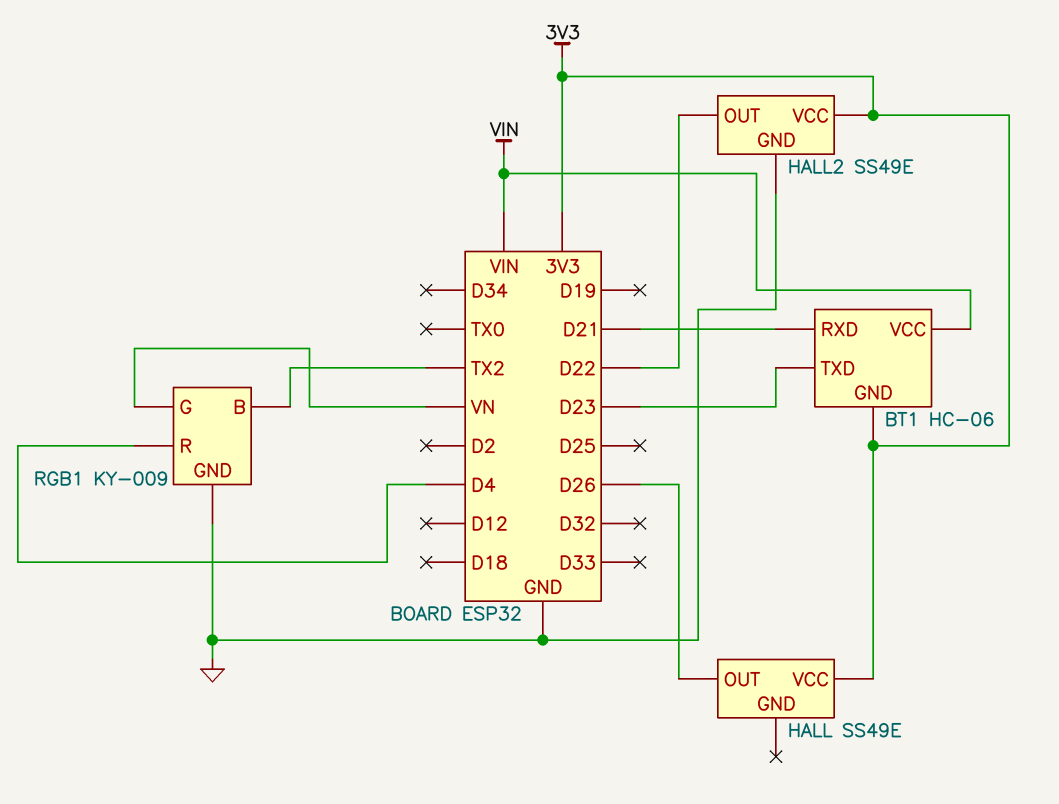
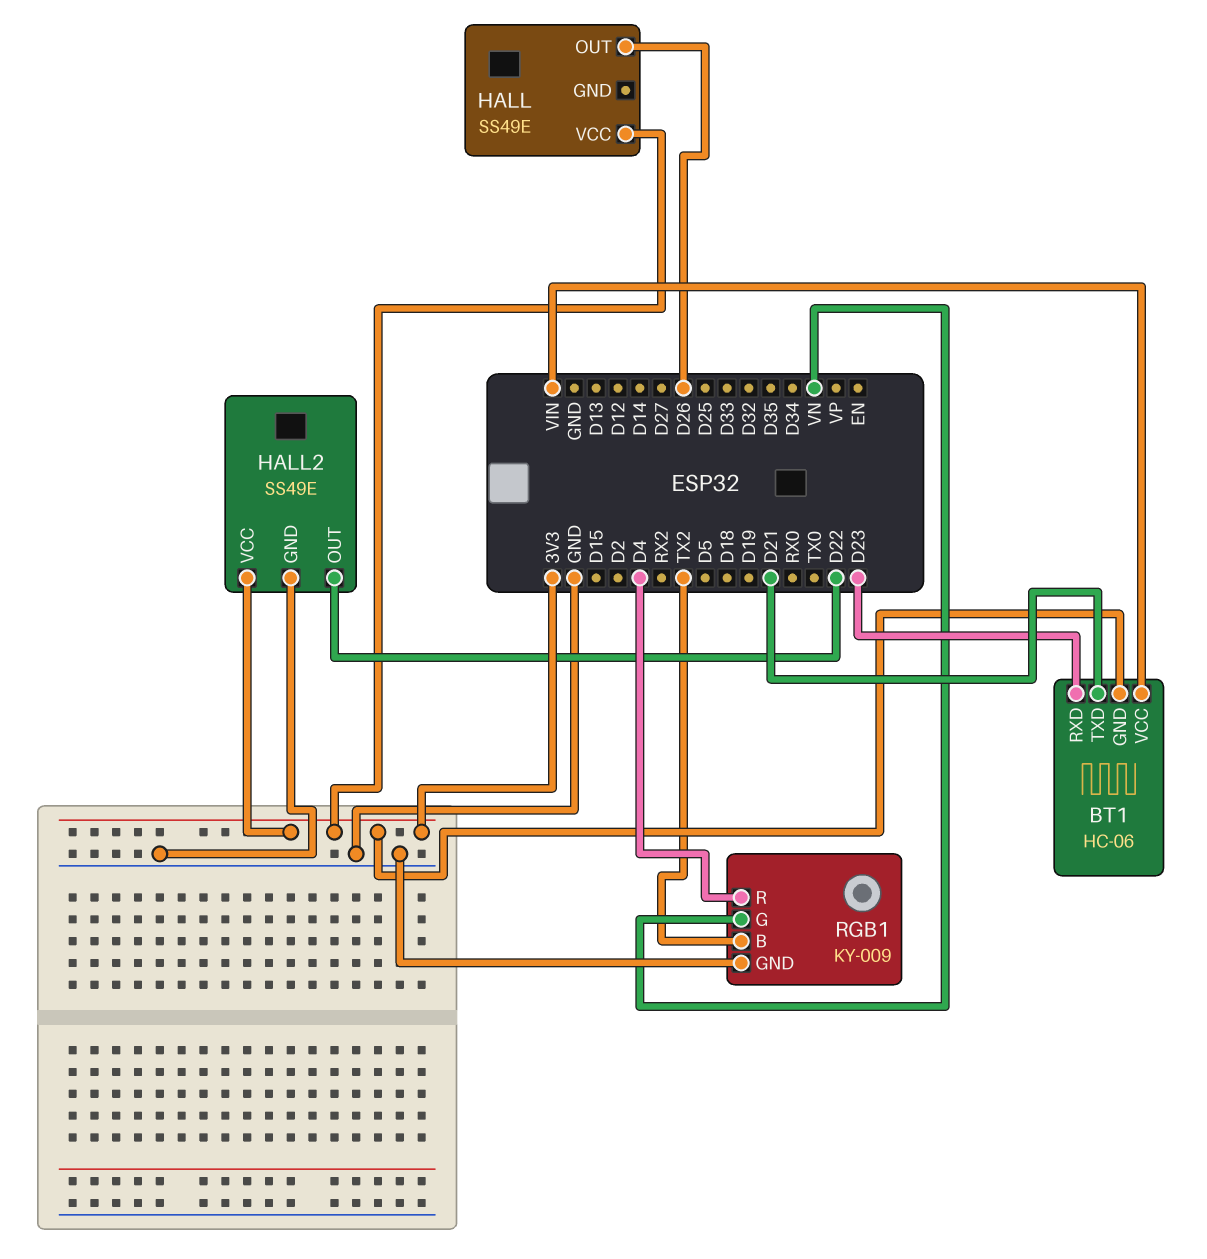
BT1 pin RXD: D21 -> D23
BT1 pin TXD: D23 -> D21

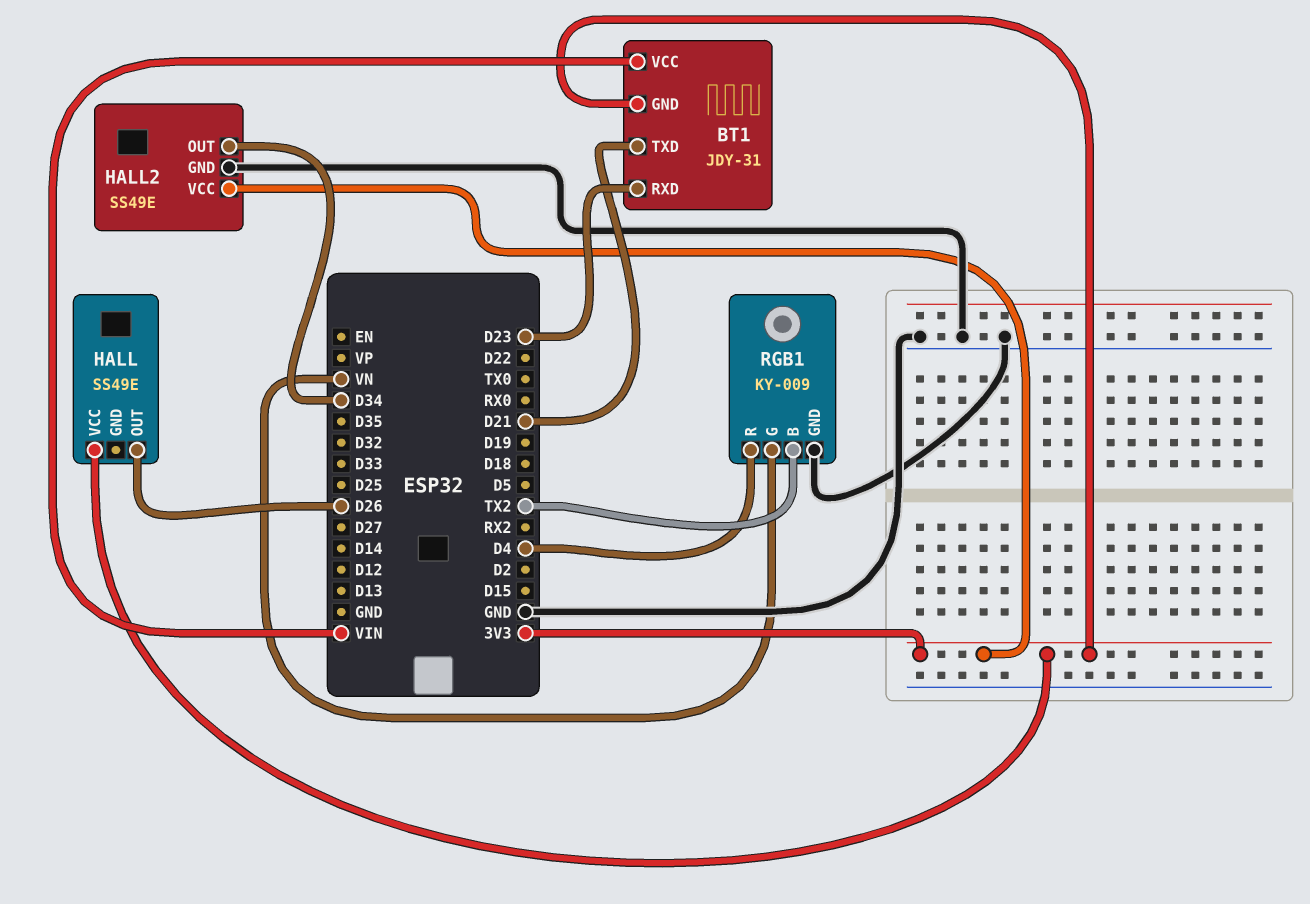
BT1: HC-06 -> JDY-31
HALL2 pin OUT: D22 -> D34

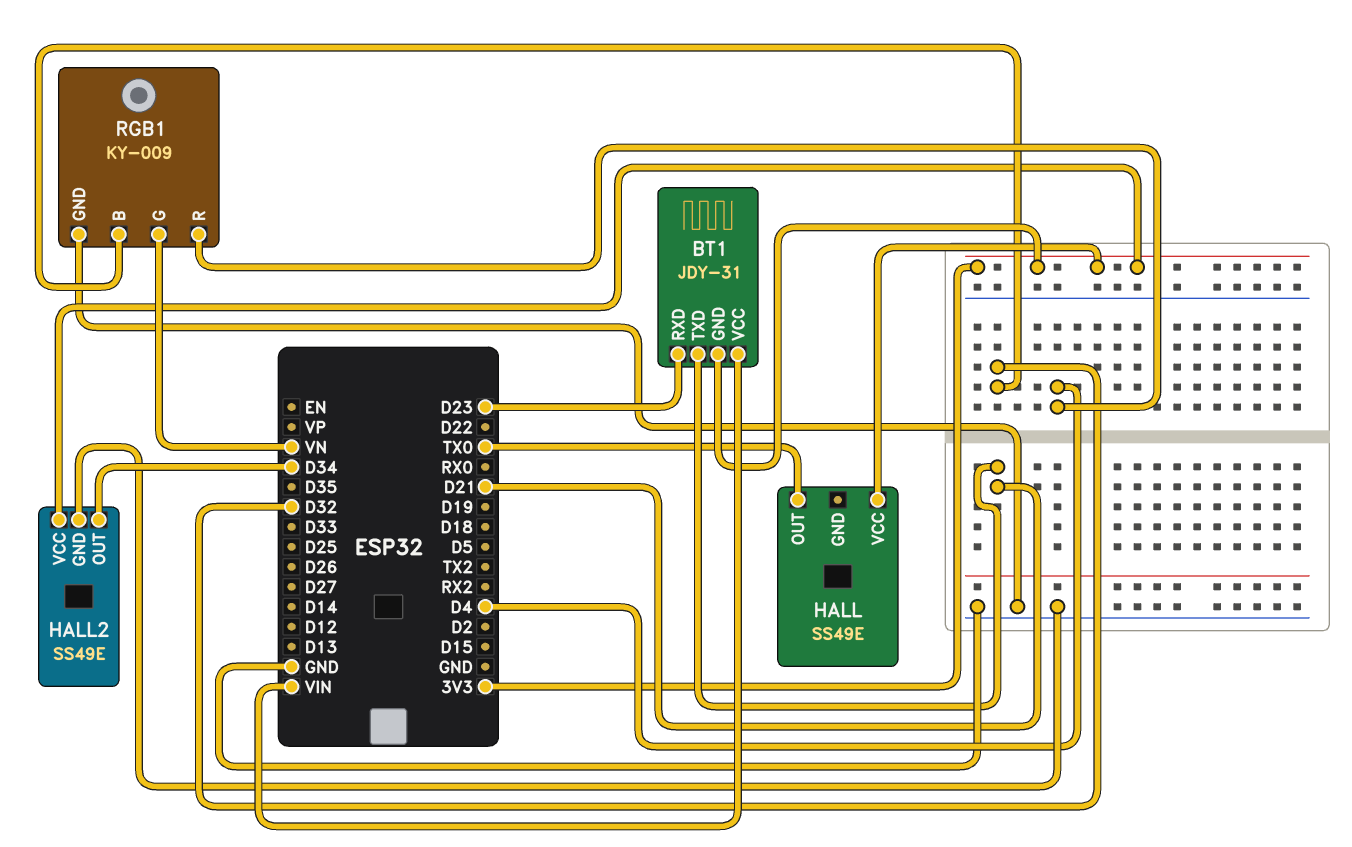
HALL pin OUT: D26 -> TX0
RGB1 pin B: TX2 -> D32

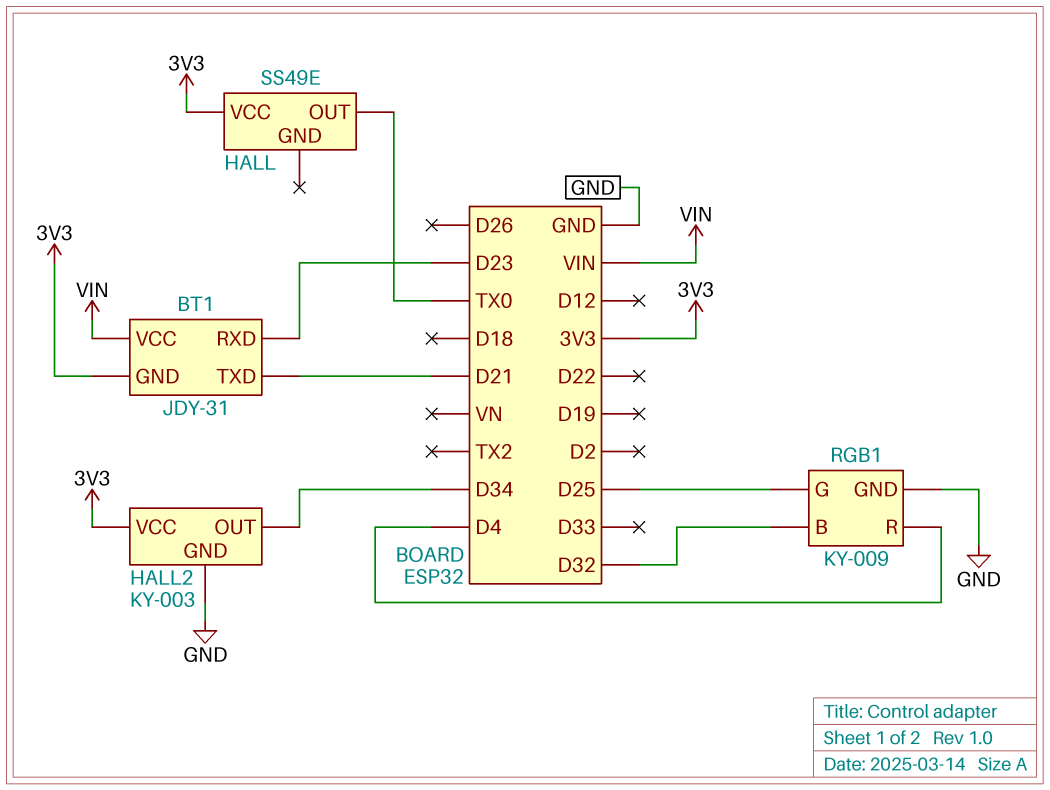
HALL2: SS49E -> KY-003
RGB1 pin G: VN -> D25

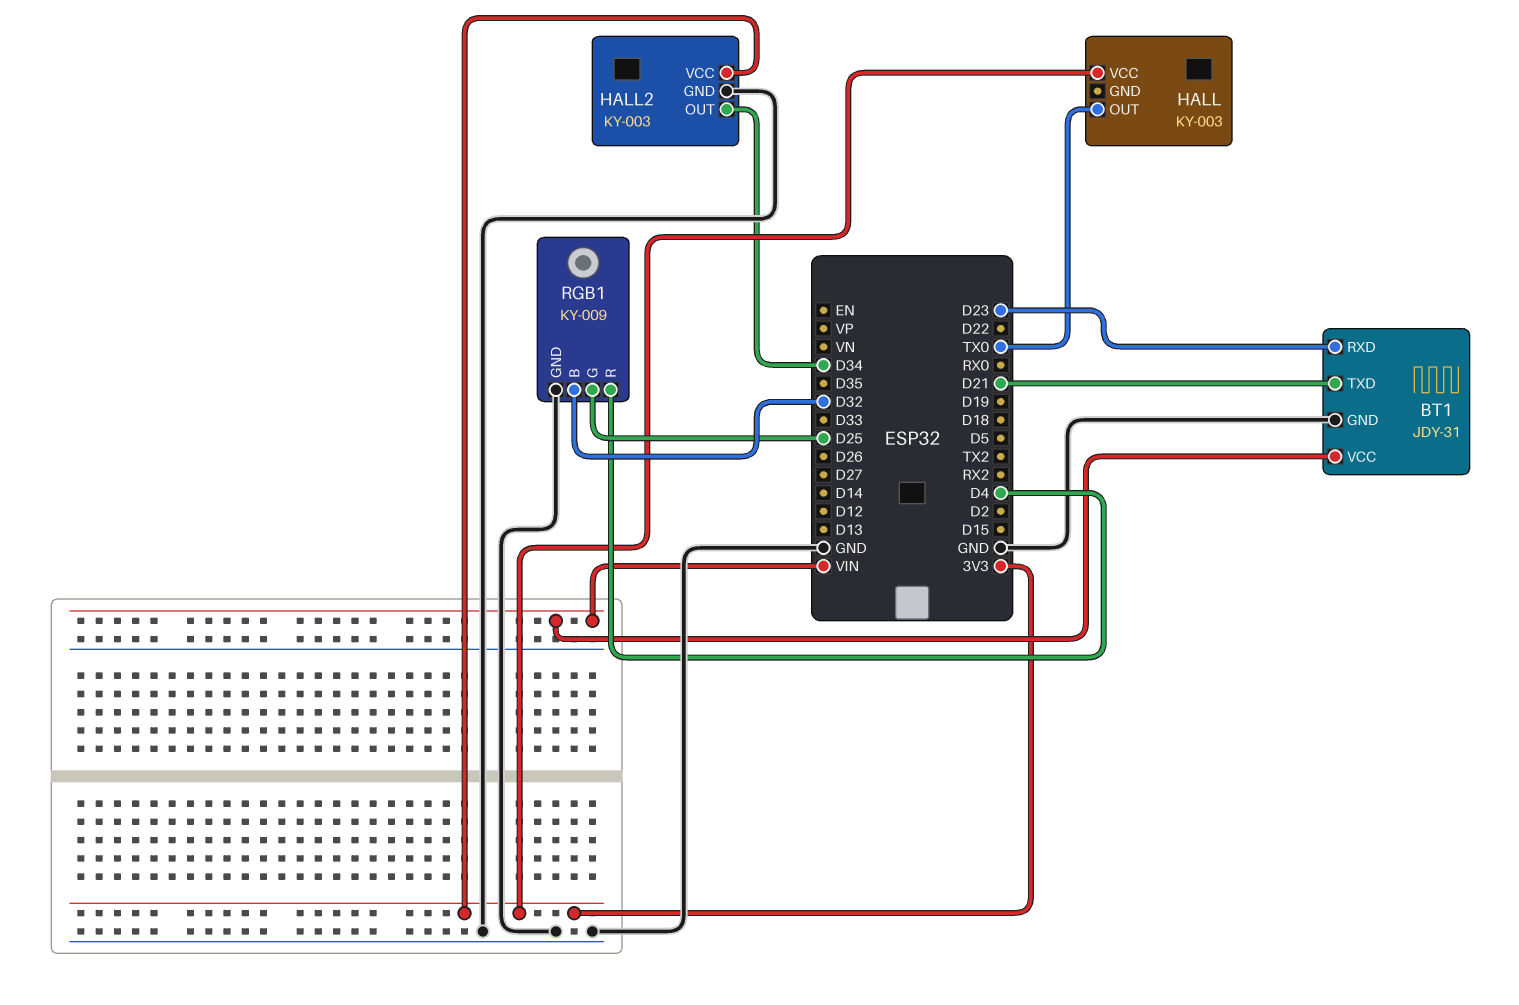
BT1 pin GND: 3V3 -> GND
HALL: SS49E -> KY-003

